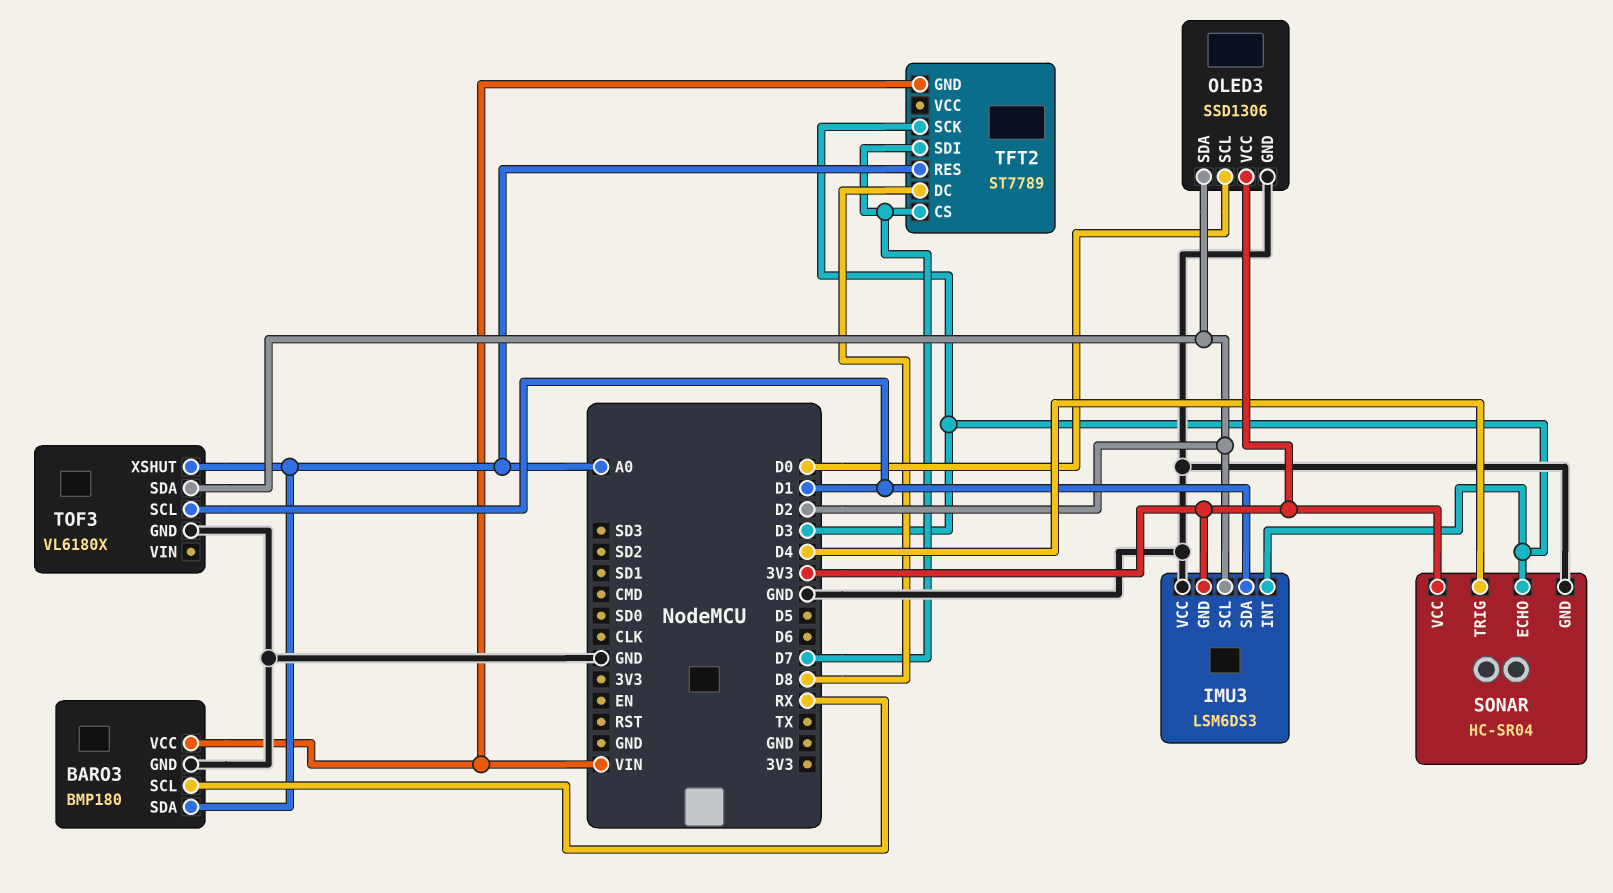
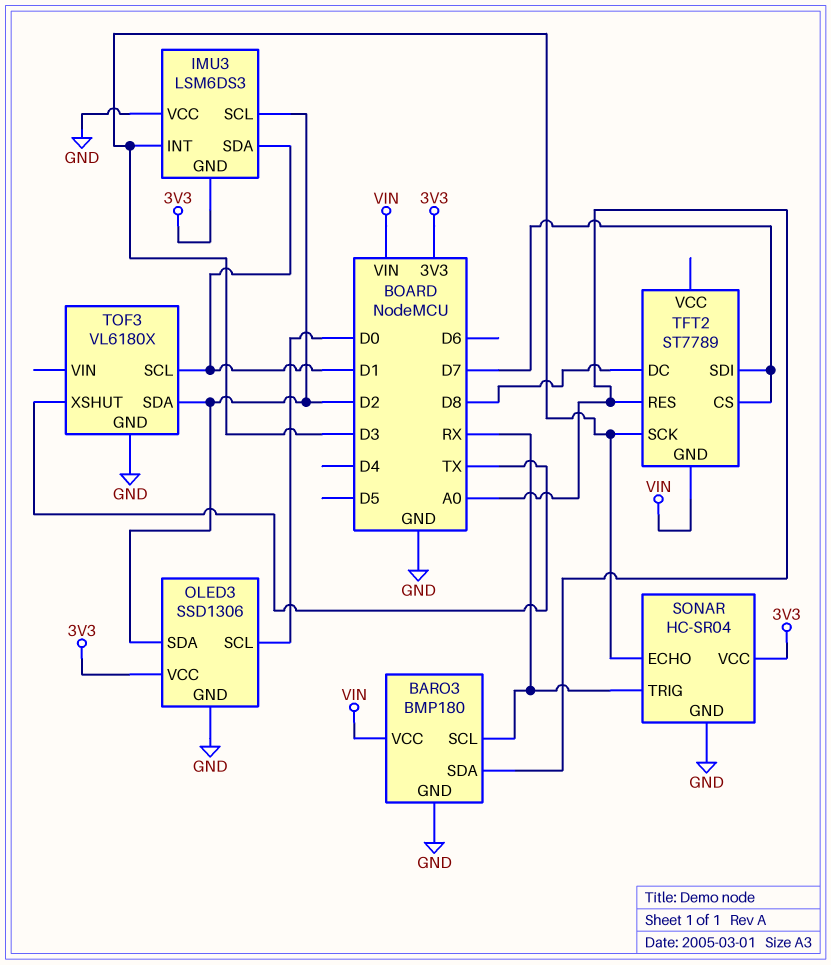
SONAR pin TRIG: D4 -> RX
TOF3 pin XSHUT: A0 -> TX

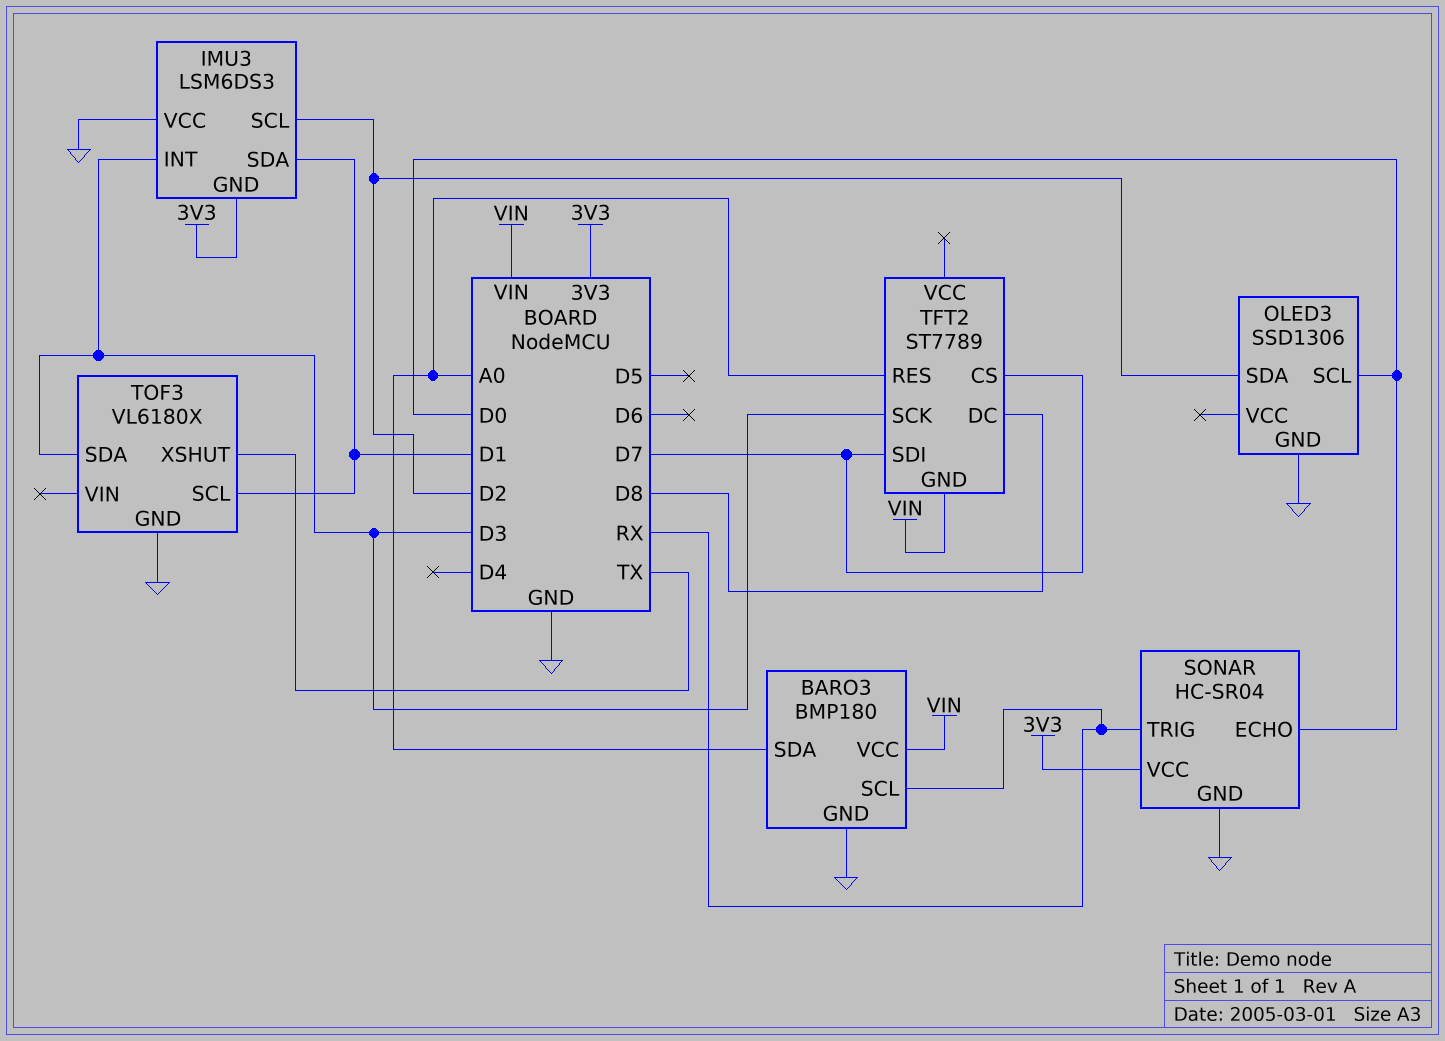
OLED3 pin VCC: 3V3 -> none
SONAR pin ECHO: D3 -> D0
TOF3 pin SDA: D2 -> D3

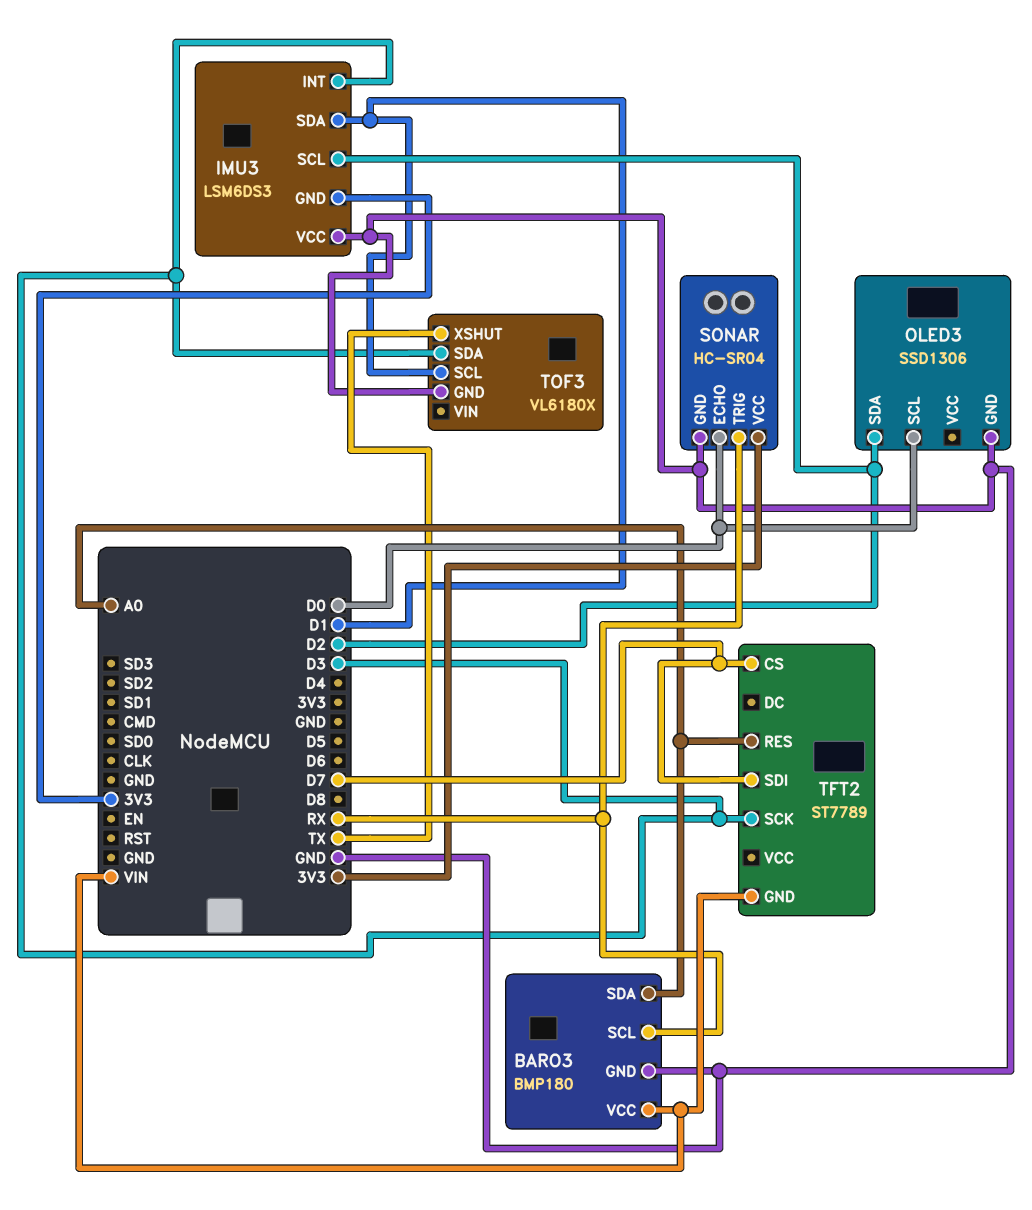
TFT2 pin DC: D8 -> none

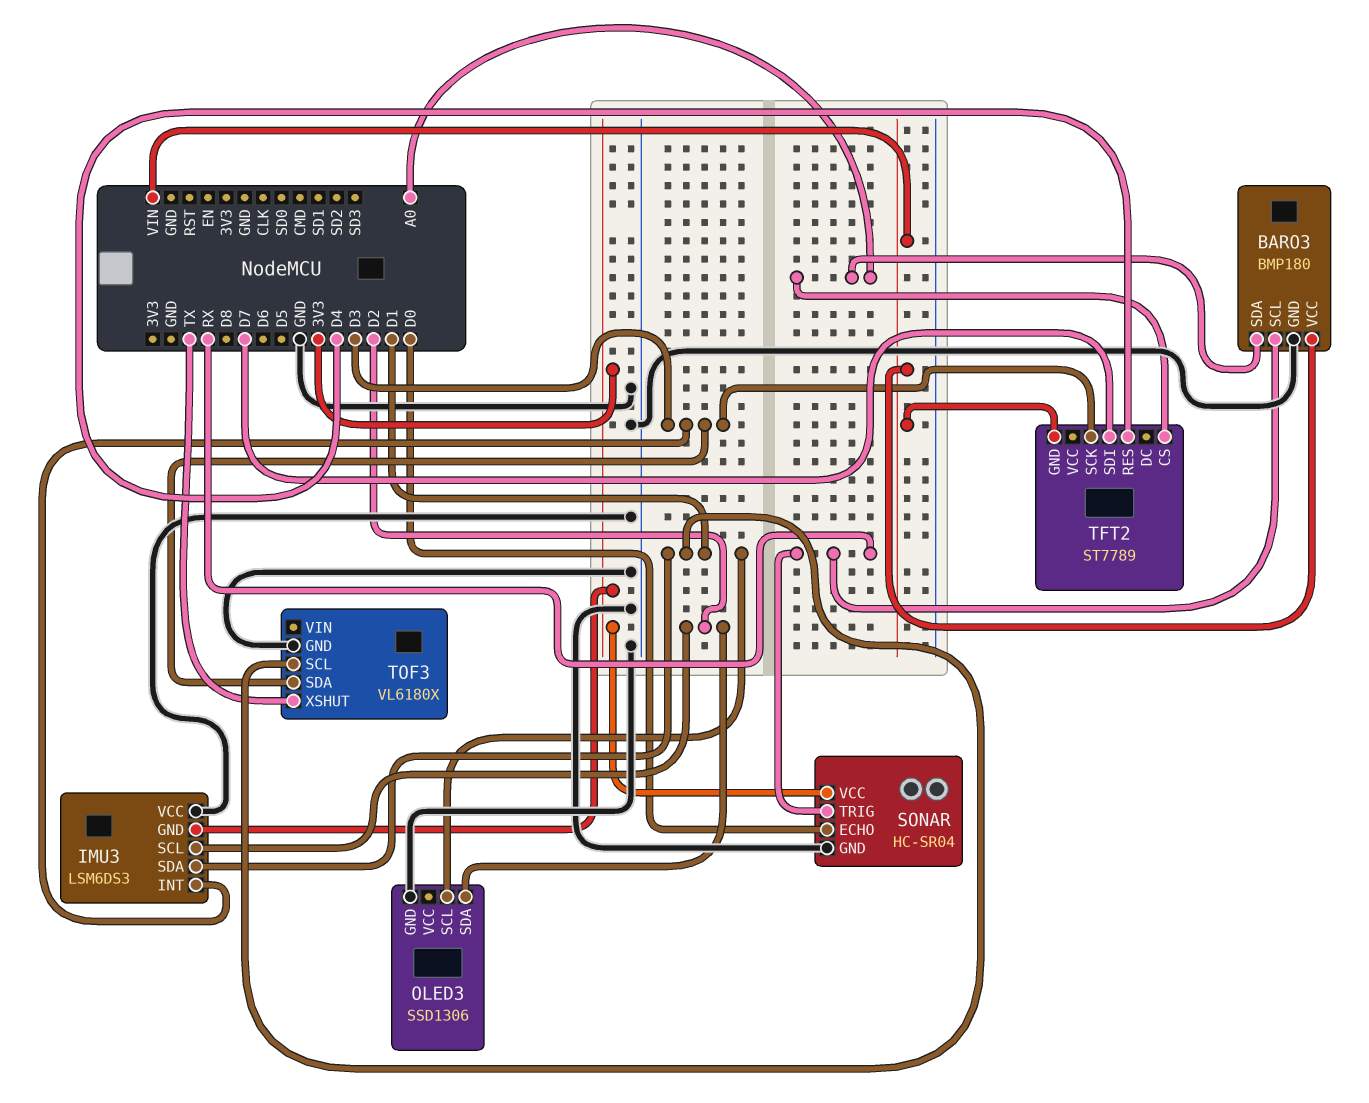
OLED3 pin SCL: D0 -> D1
TFT2 pin CS: D7 -> A0
TFT2 pin RES: A0 -> D4

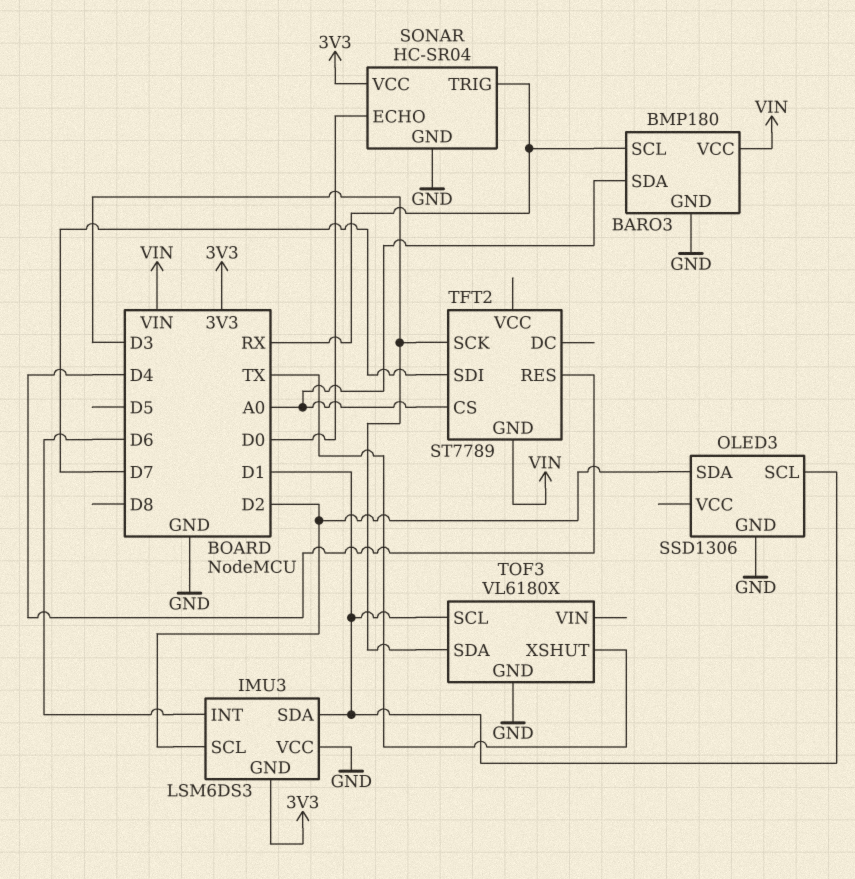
IMU3 pin INT: D3 -> D6

